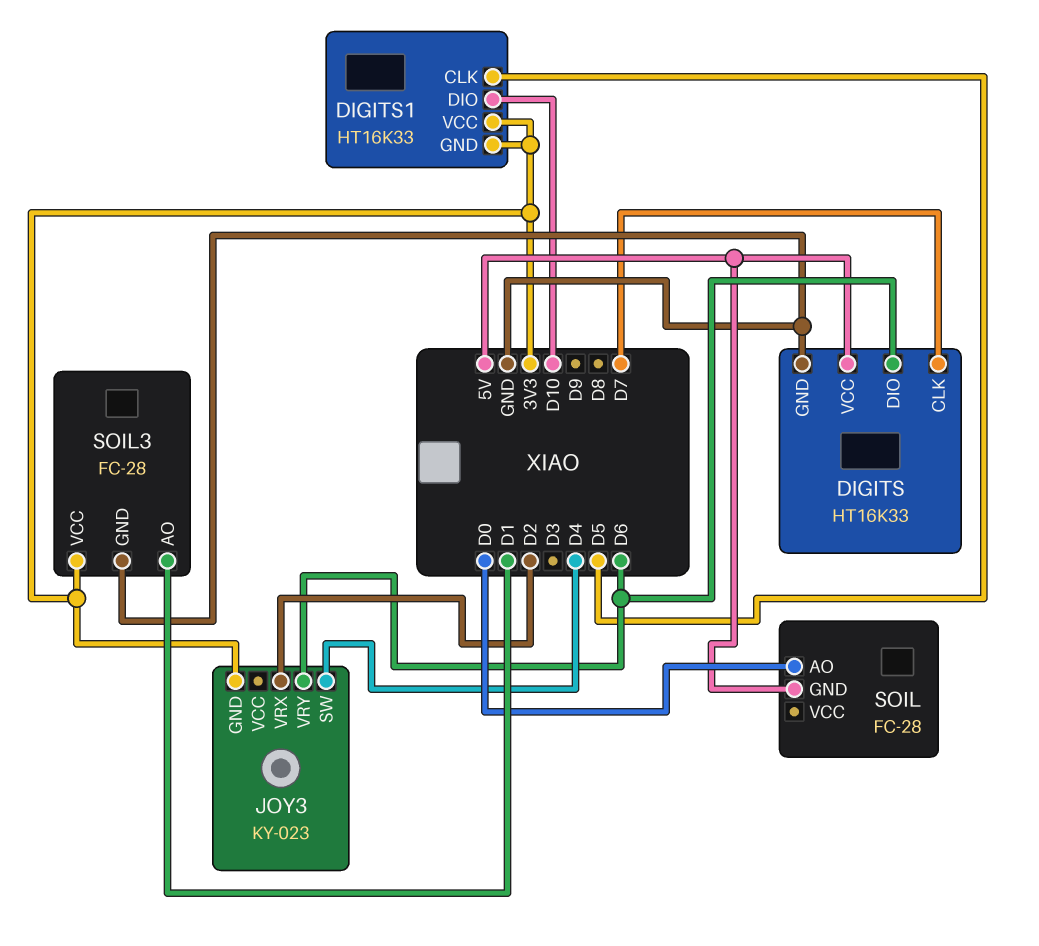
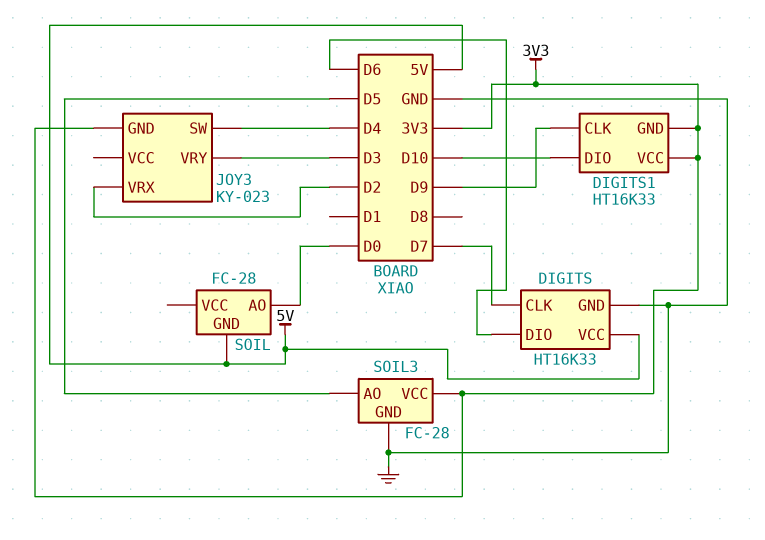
DIGITS1 pin CLK: D5 -> D9
JOY3 pin VRY: D6 -> D3
SOIL3 pin AO: D1 -> D5

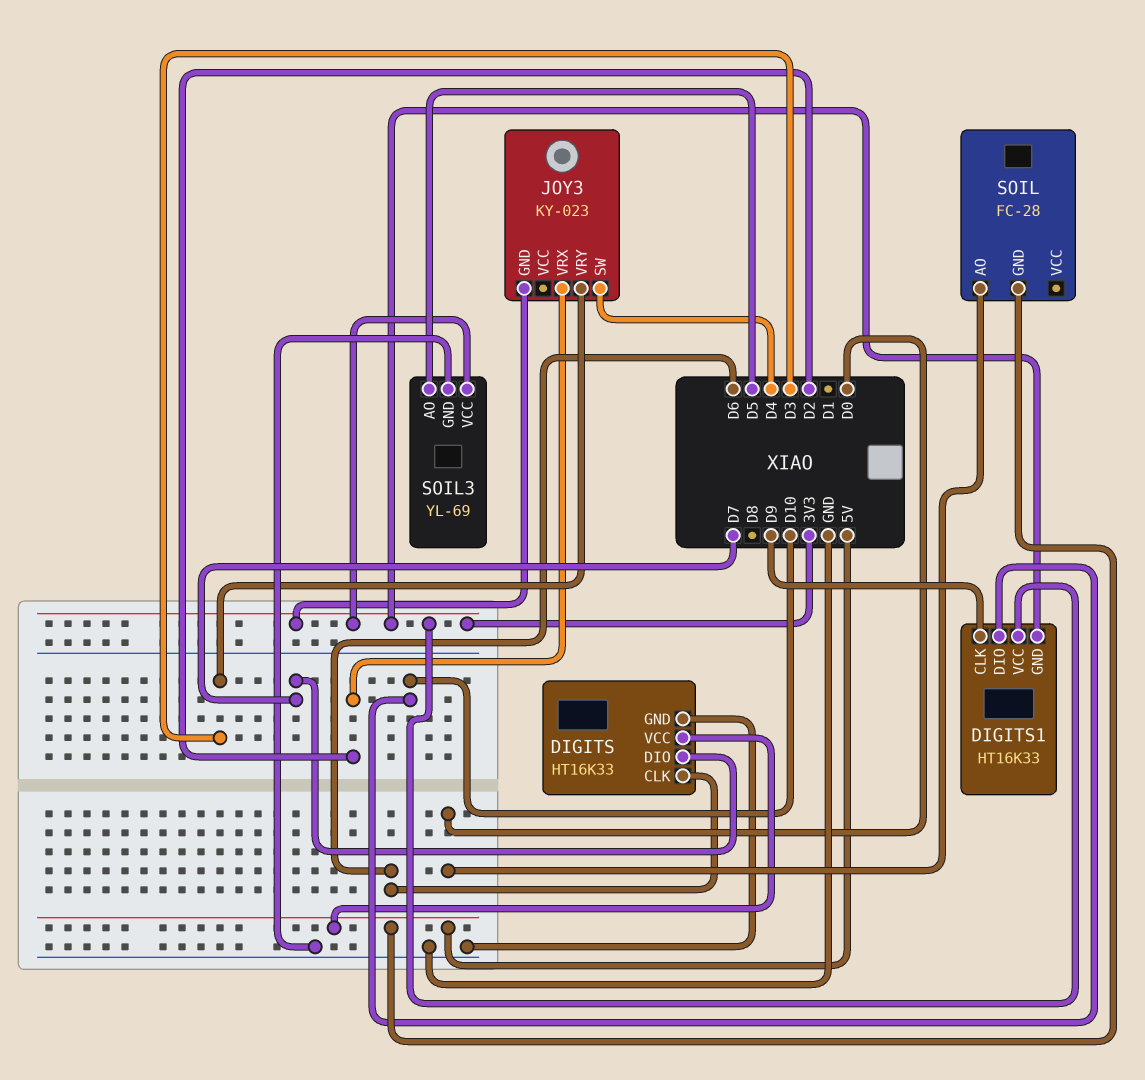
DIGITS pin CLK: D7 -> D6
DIGITS pin DIO: D6 -> D7
SOIL3: FC-28 -> YL-69

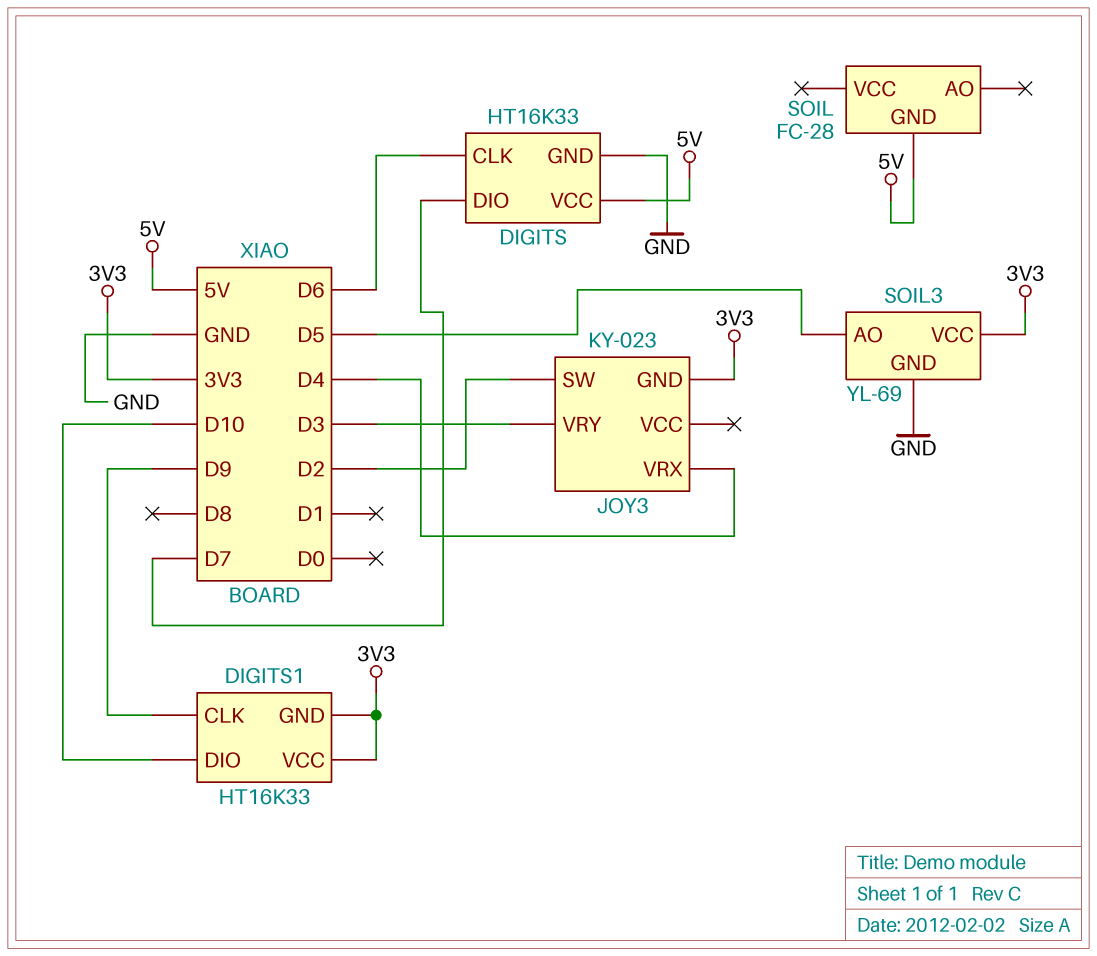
JOY3 pin SW: D4 -> D2
JOY3 pin VRX: D2 -> D4
SOIL pin AO: D0 -> none

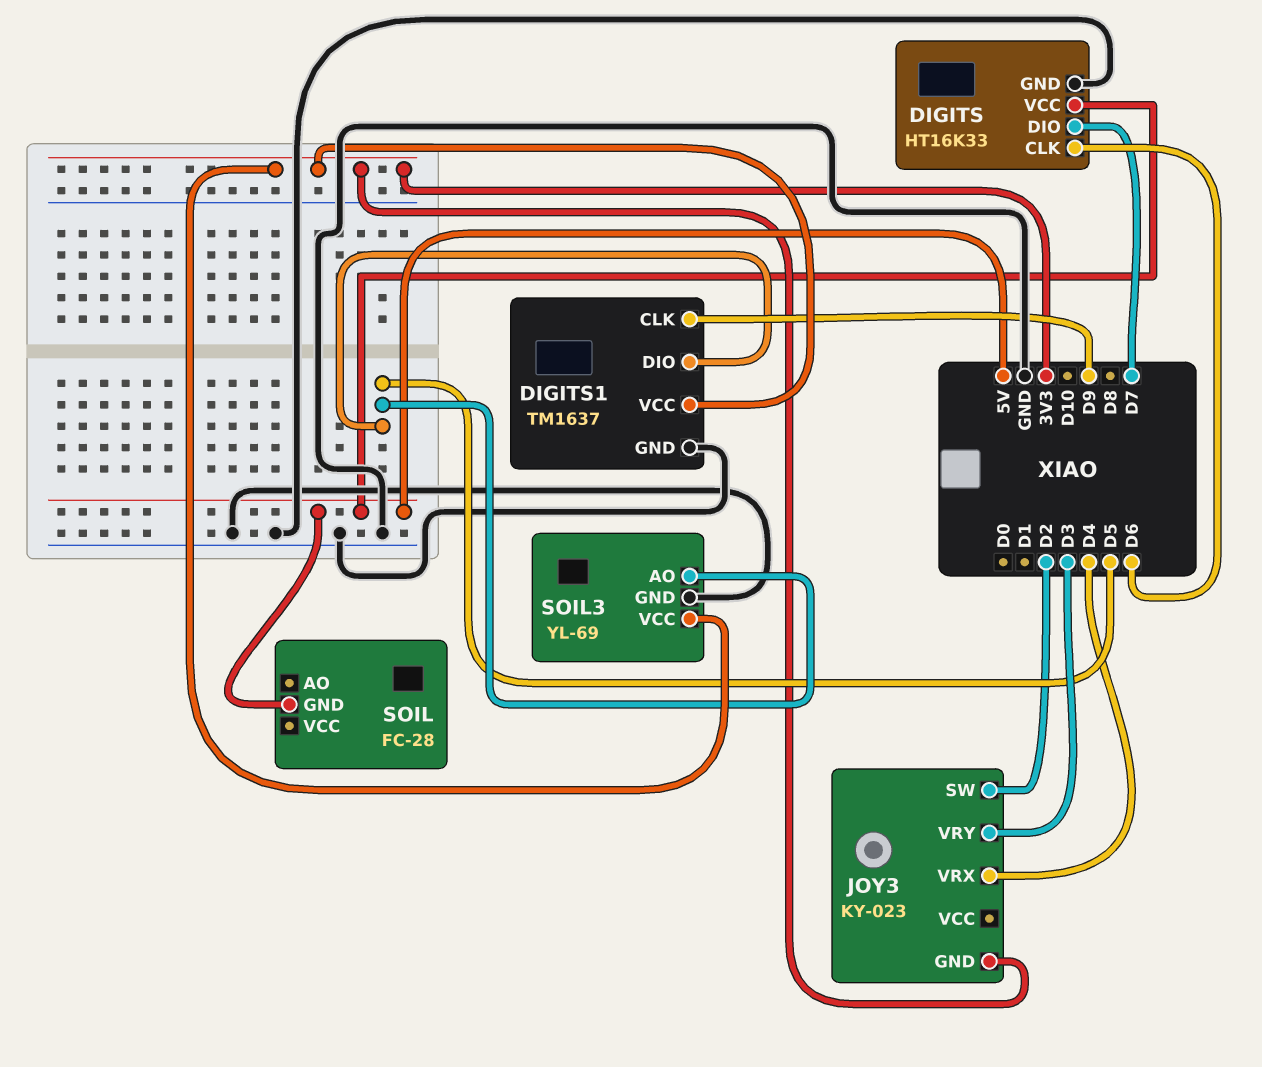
DIGITS1: HT16K33 -> TM1637
DIGITS1 pin DIO: D10 -> D5
DIGITS1 pin GND: 3V3 -> GND

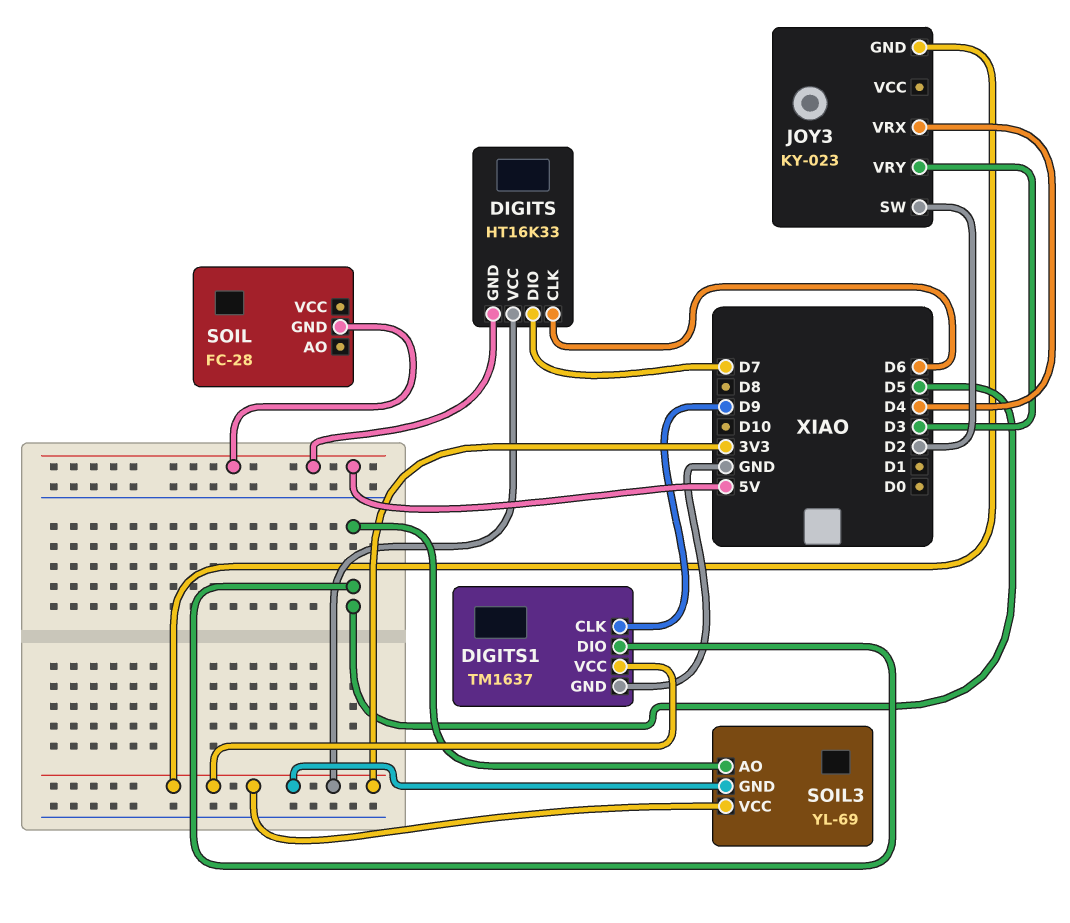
DIGITS pin GND: GND -> 5V
DIGITS pin VCC: 5V -> 3V3
SOIL3 pin GND: GND -> 3V3

